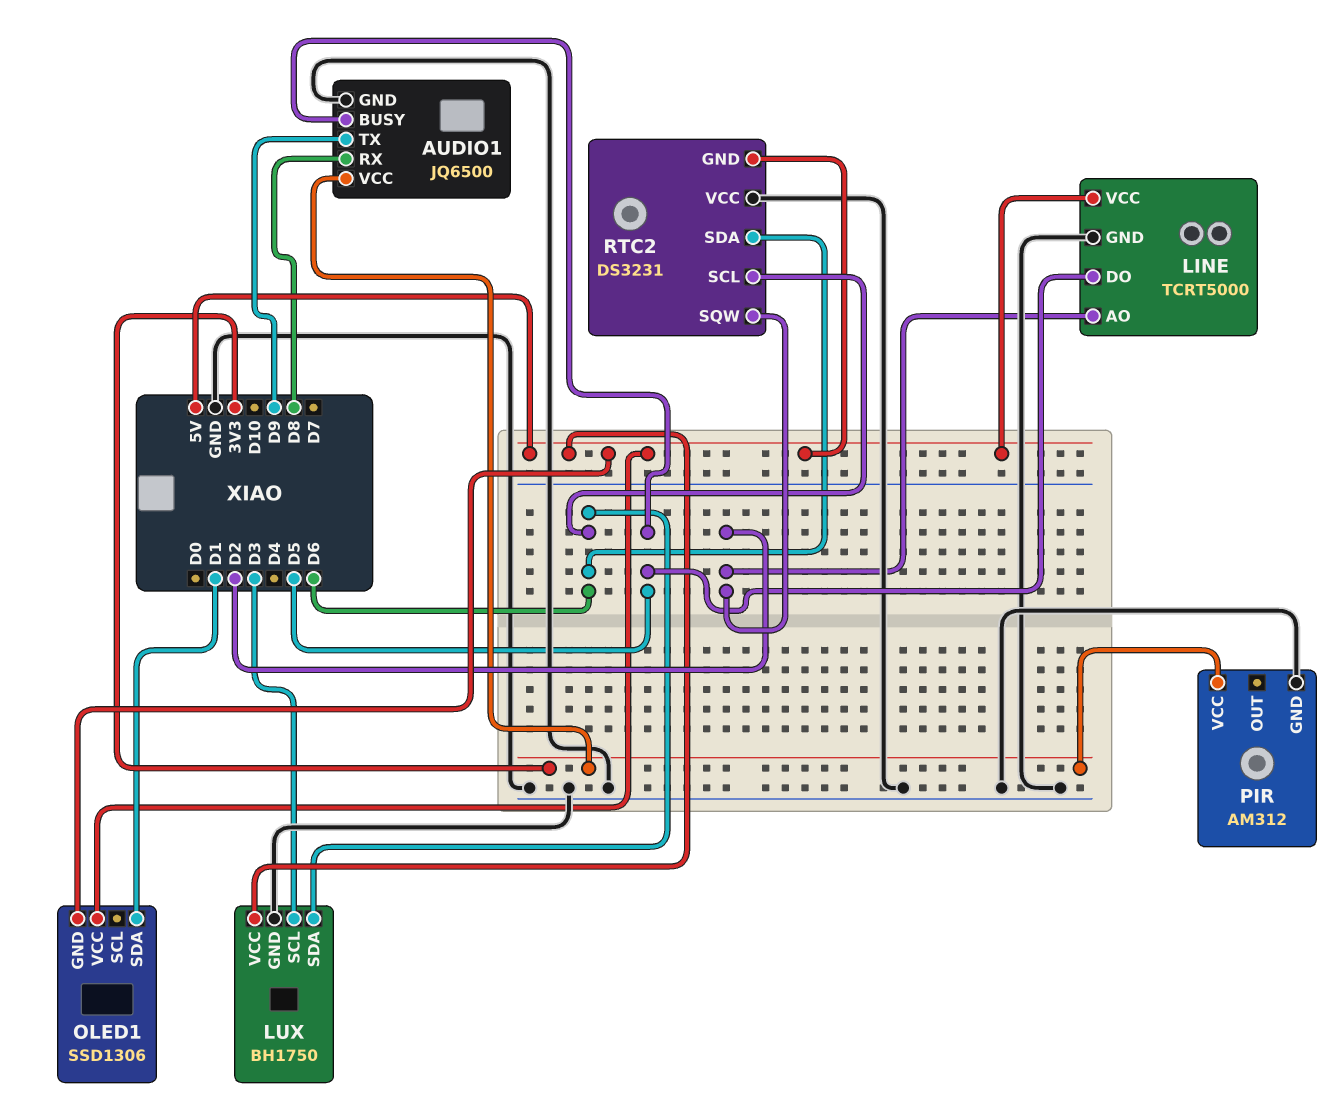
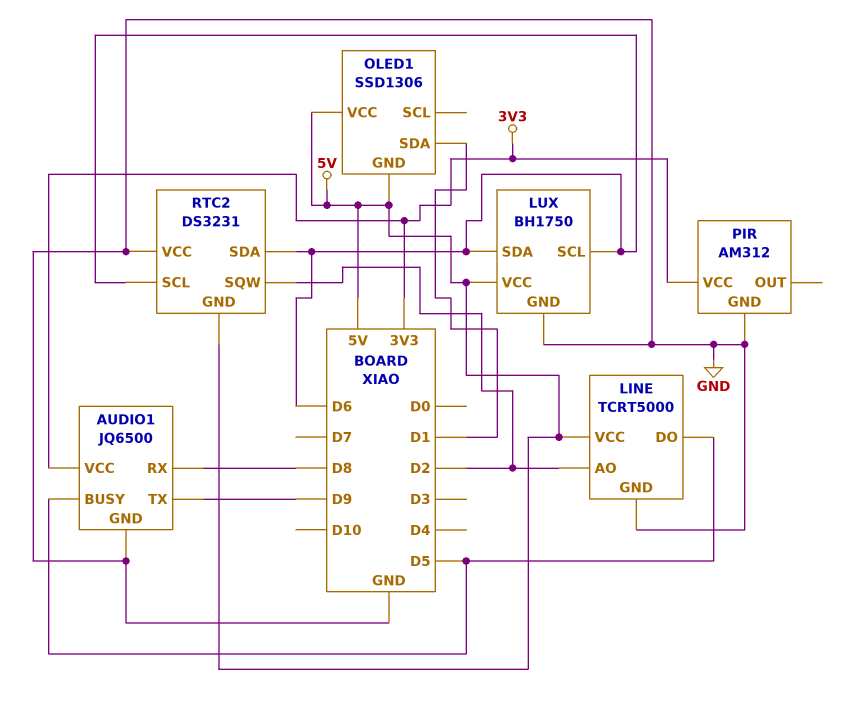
LUX pin SCL: D3 -> D6

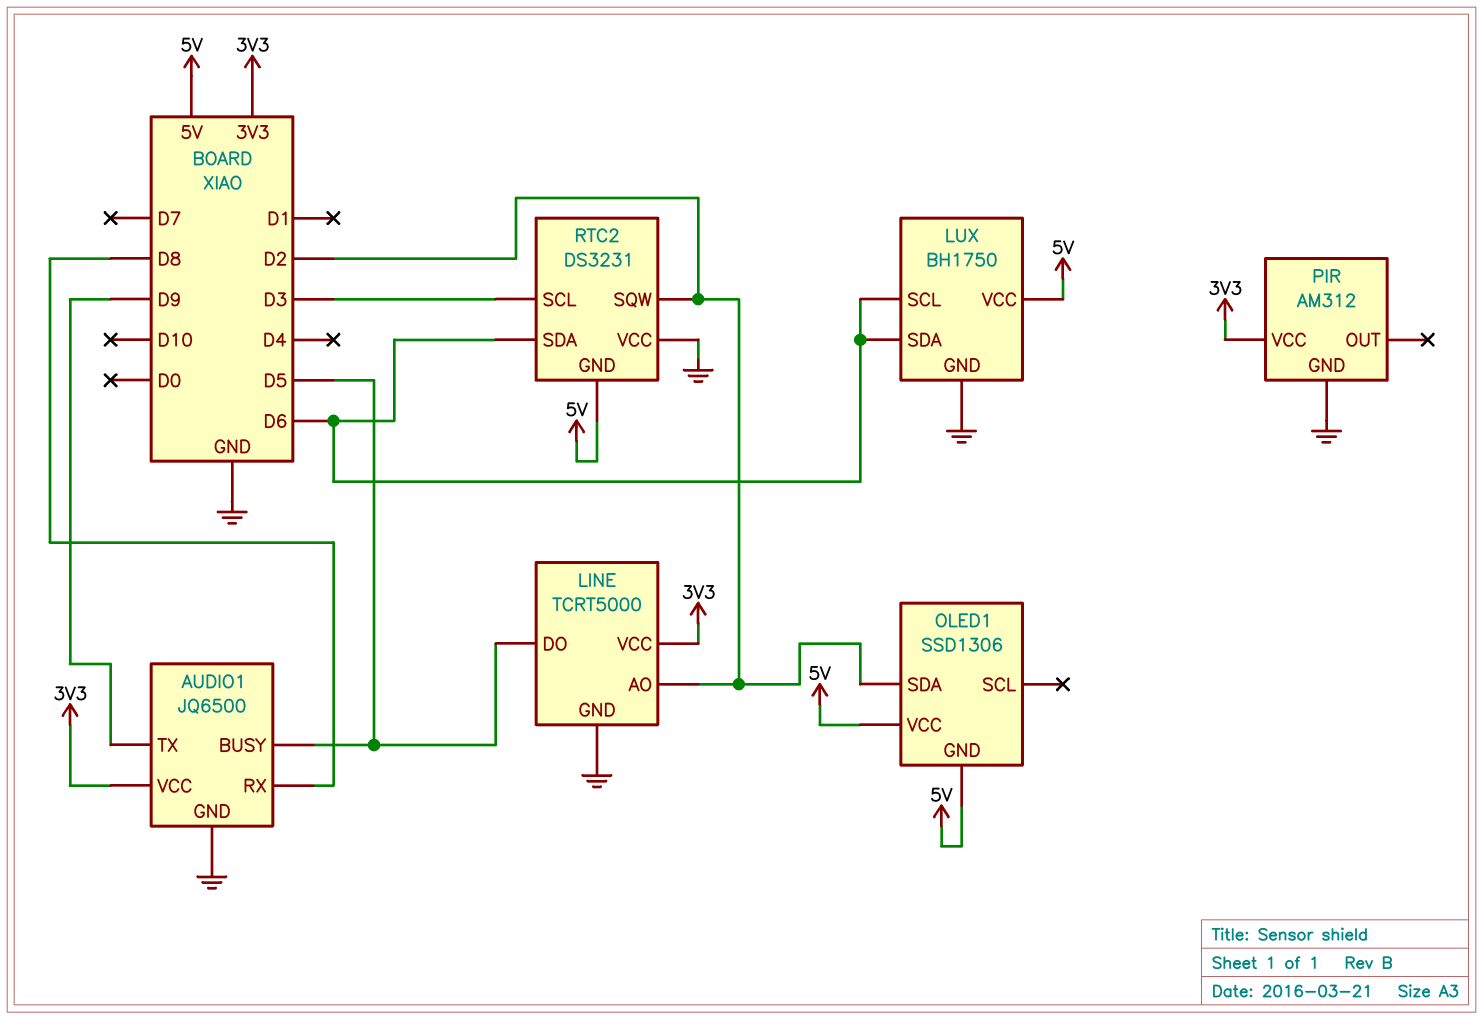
LINE pin VCC: 5V -> 3V3
OLED1 pin SDA: D1 -> D2
RTC2 pin SCL: D6 -> D3

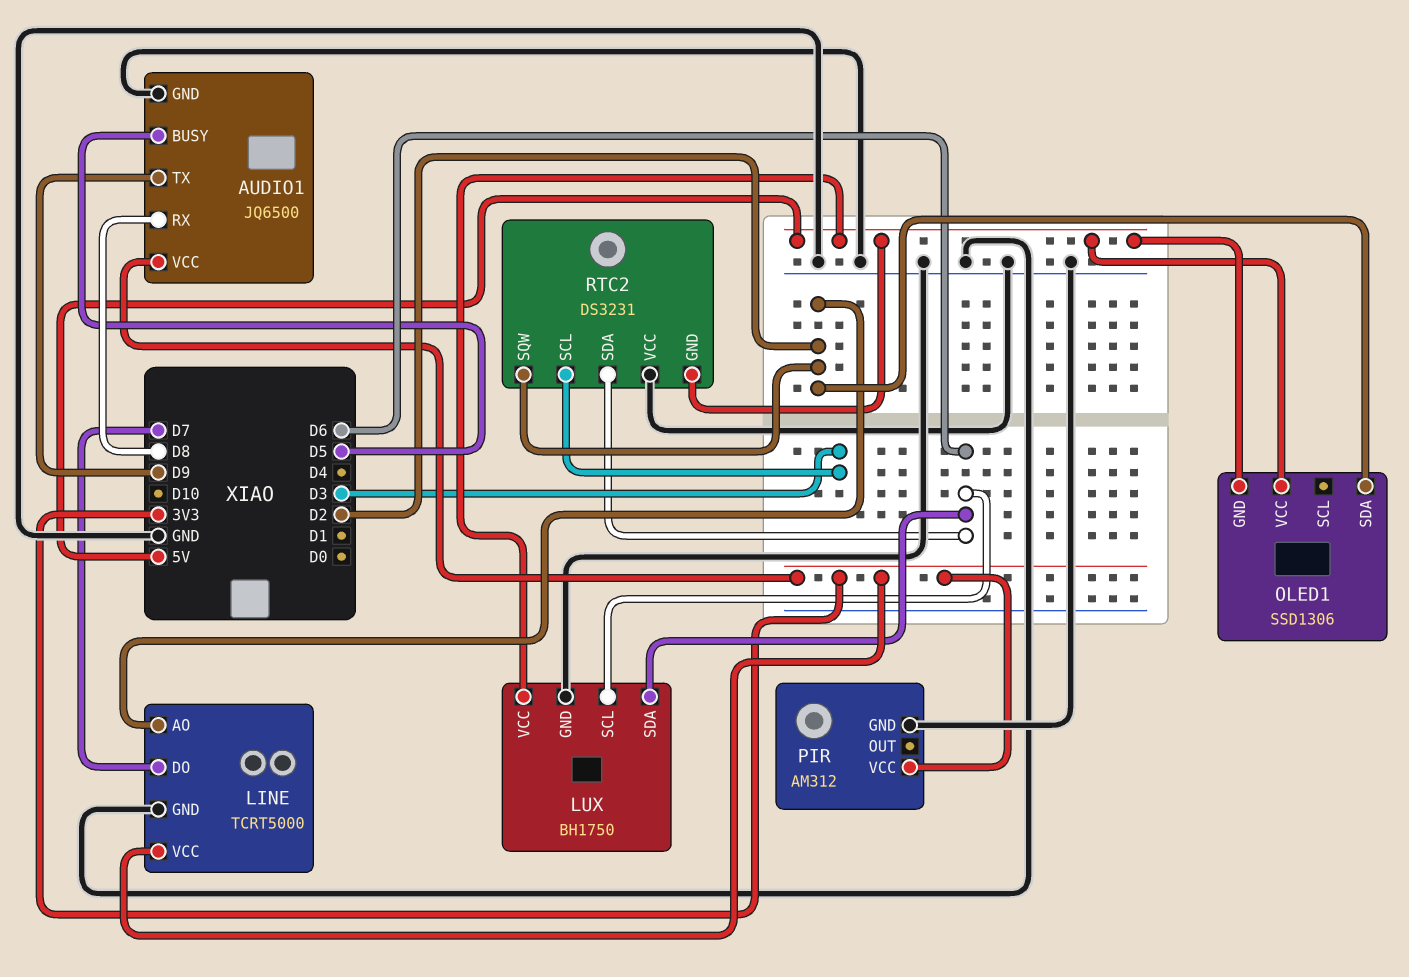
LINE pin DO: D5 -> D7

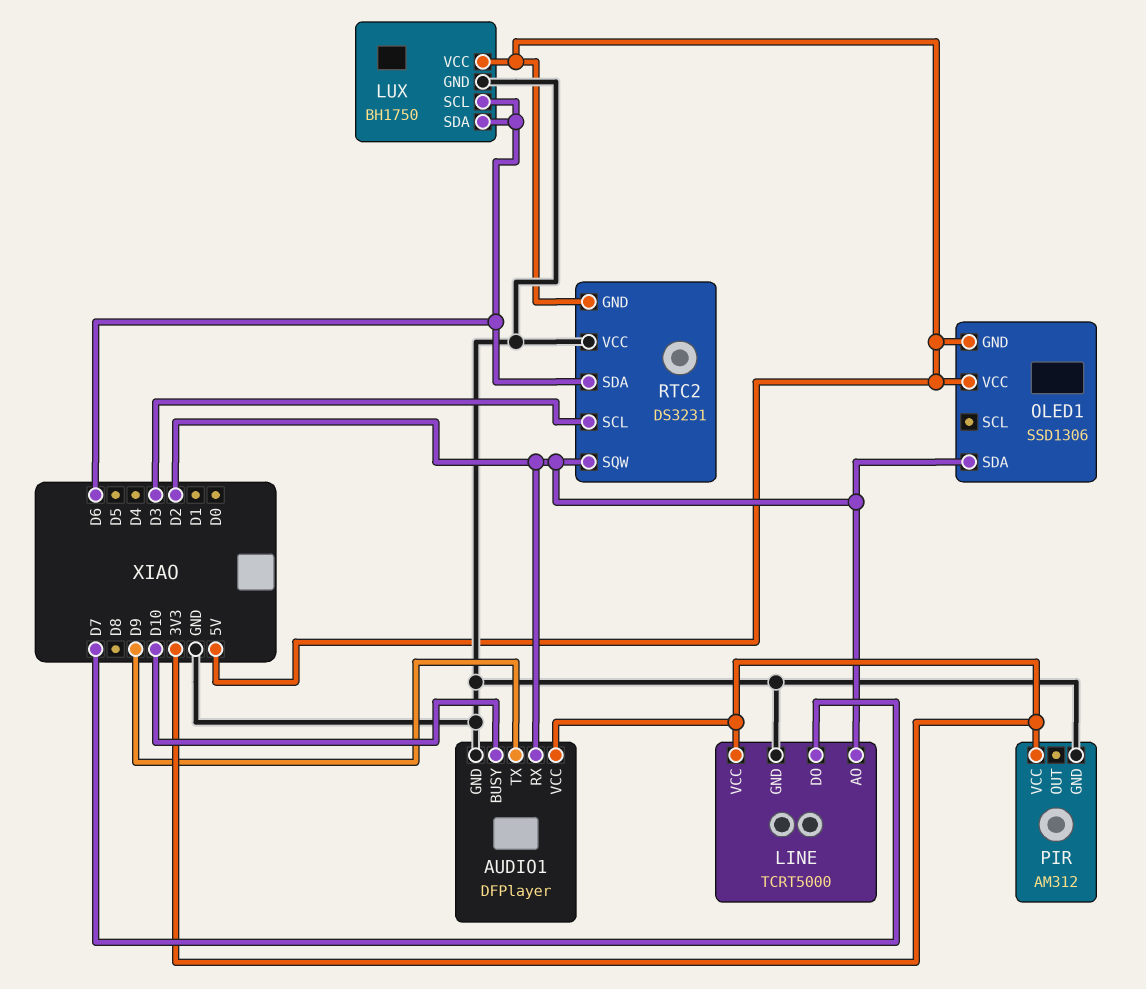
AUDIO1: JQ6500 -> DFPlayer
AUDIO1 pin BUSY: D5 -> D10
AUDIO1 pin RX: D8 -> D2

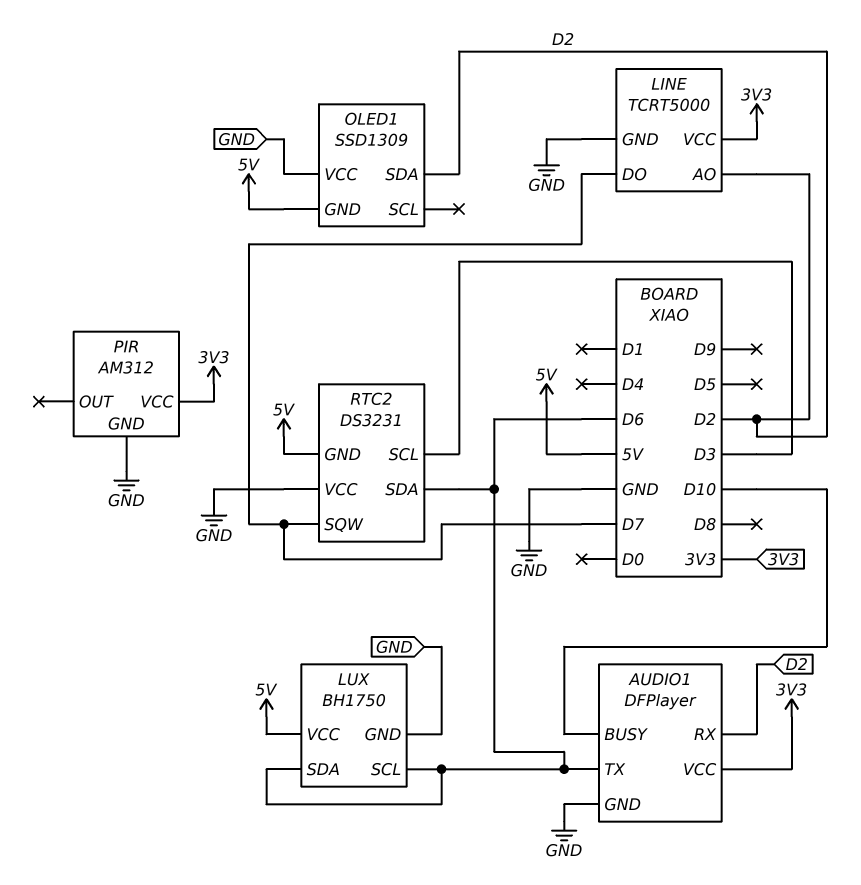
AUDIO1 pin TX: D9 -> D6
OLED1: SSD1306 -> SSD1309
OLED1 pin VCC: 5V -> GND
RTC2 pin SQW: D2 -> D7

